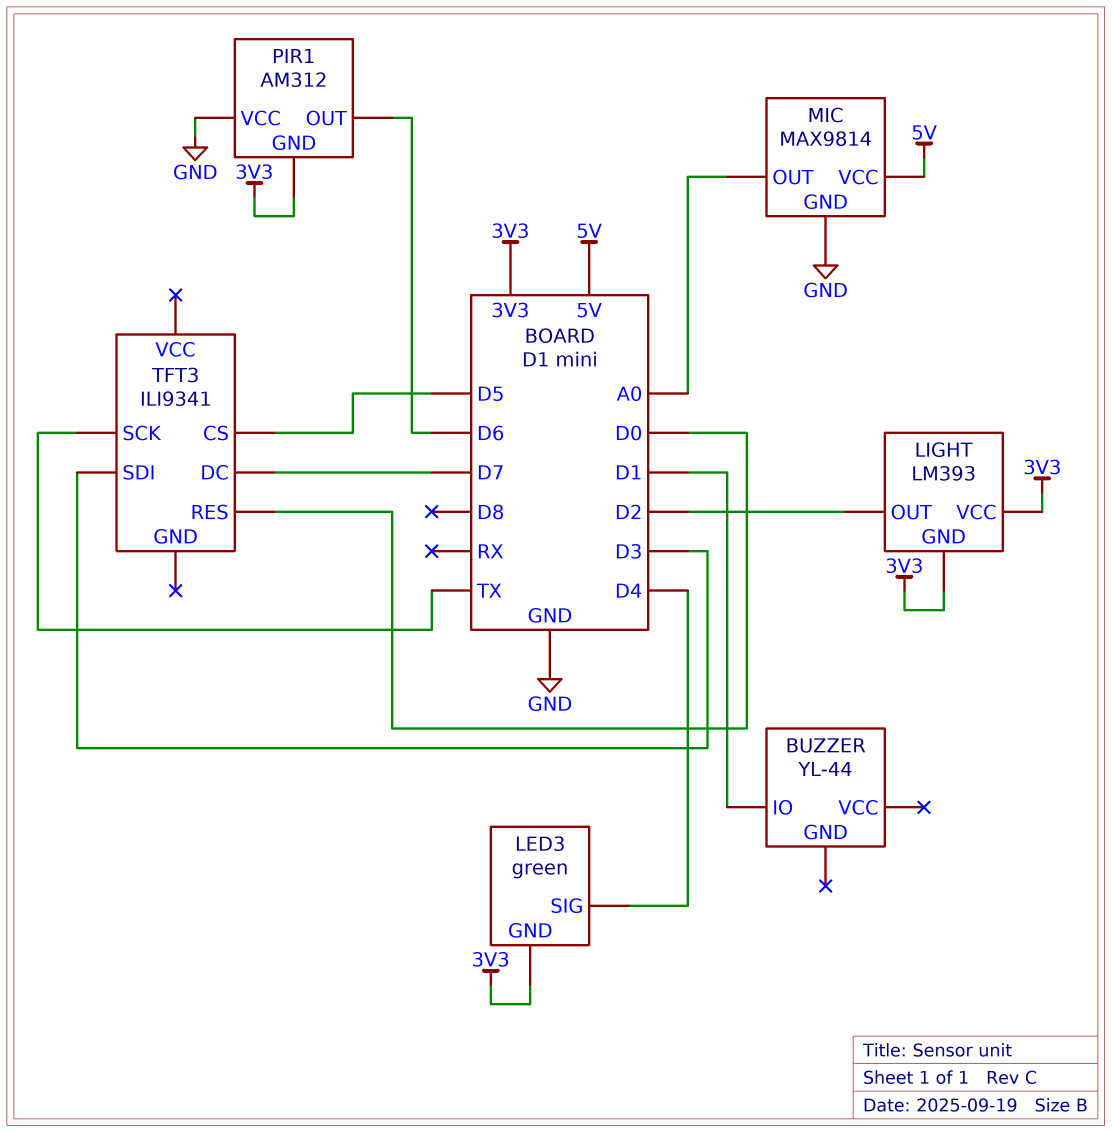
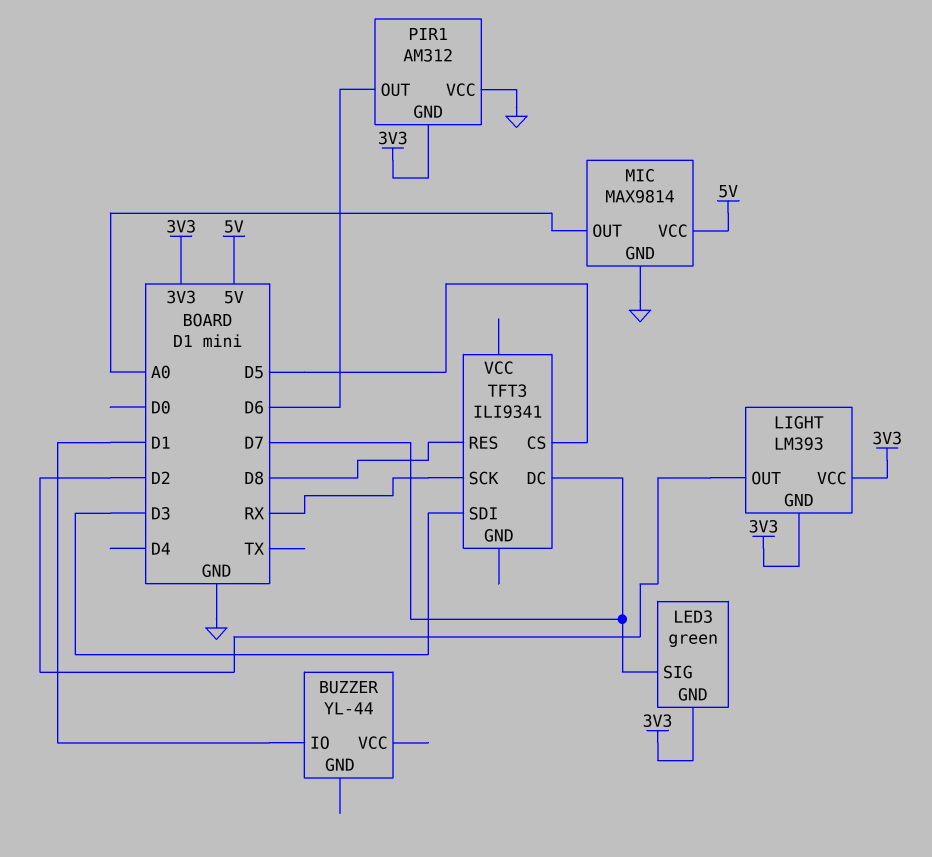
LED3 pin SIG: D4 -> D7
TFT3 pin RES: D0 -> D8
TFT3 pin SCK: TX -> RX

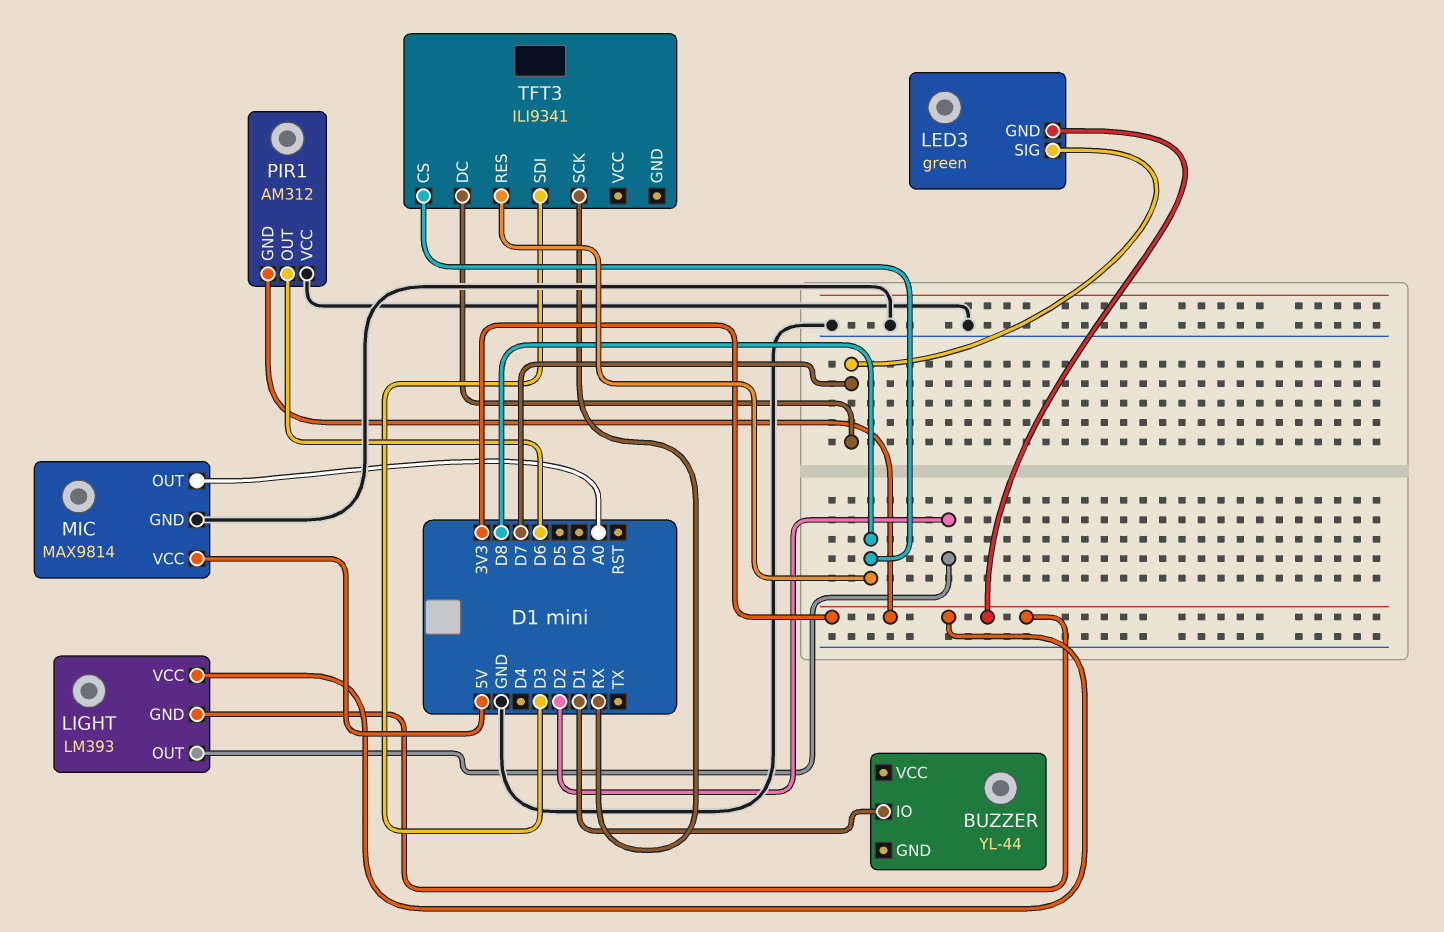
TFT3 pin CS: D5 -> D8

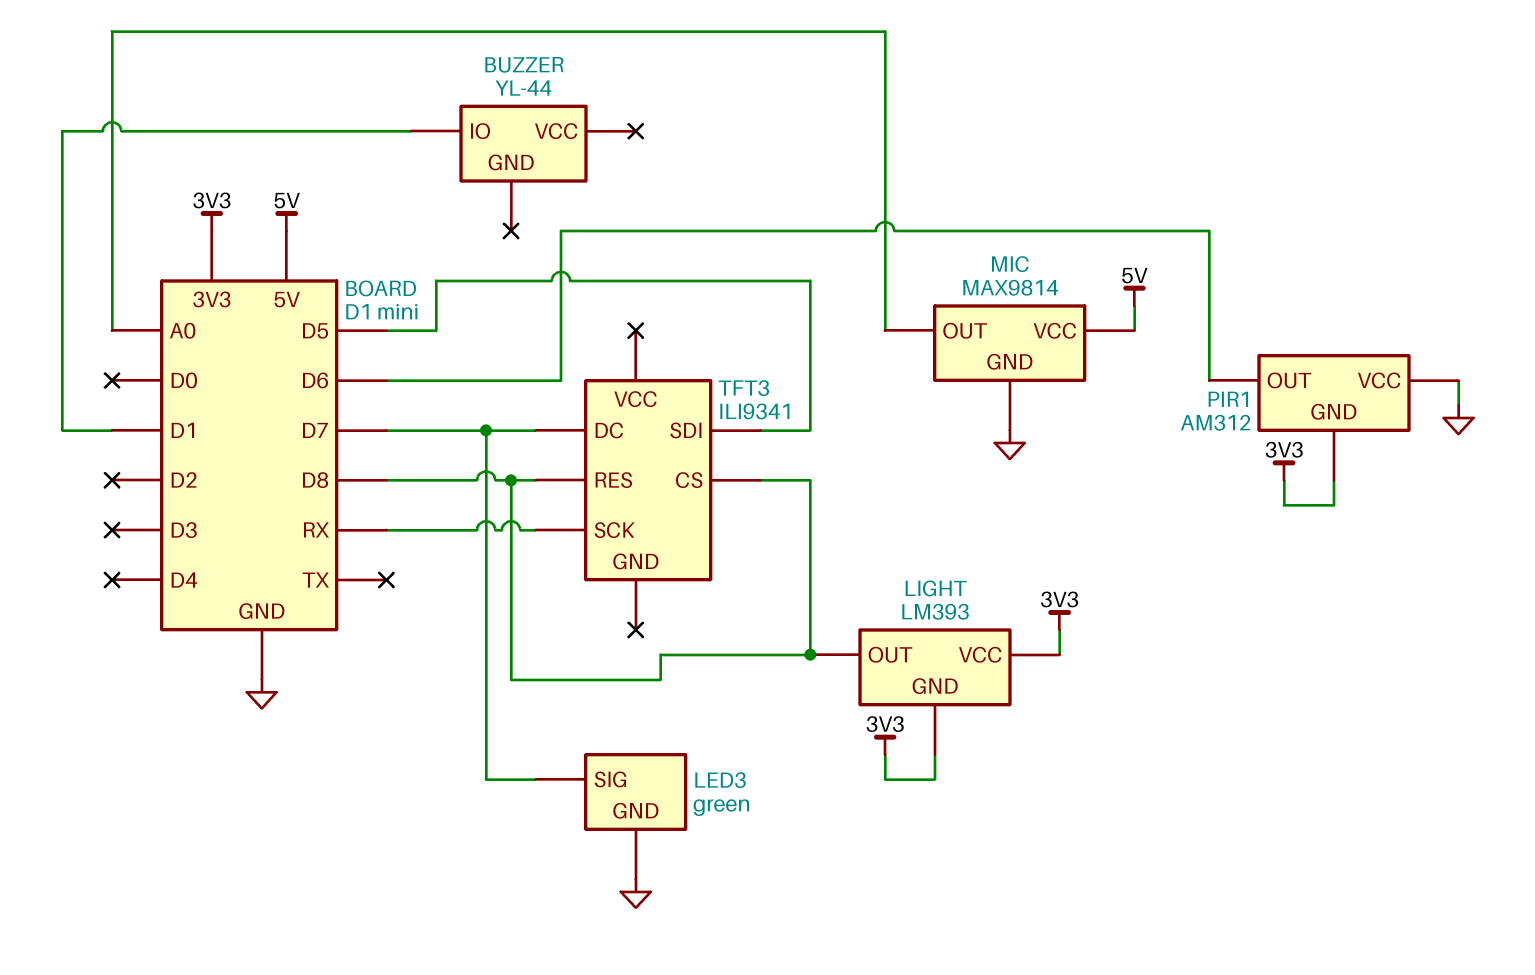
LED3 pin GND: 3V3 -> GND
LIGHT pin OUT: D2 -> D8
TFT3 pin SDI: D3 -> D5

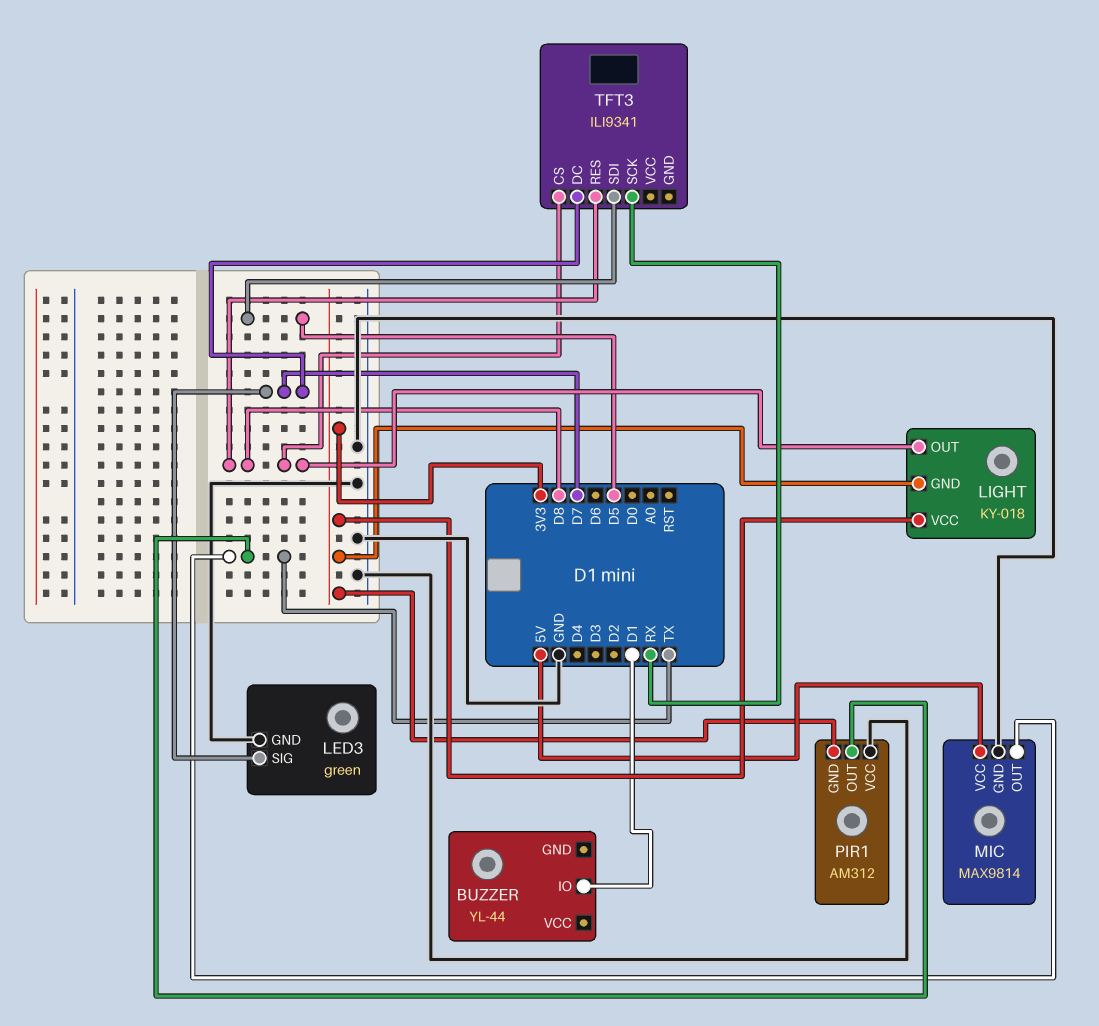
LIGHT: LM393 -> KY-018
MIC pin OUT: A0 -> TX
PIR1 pin OUT: D6 -> TX

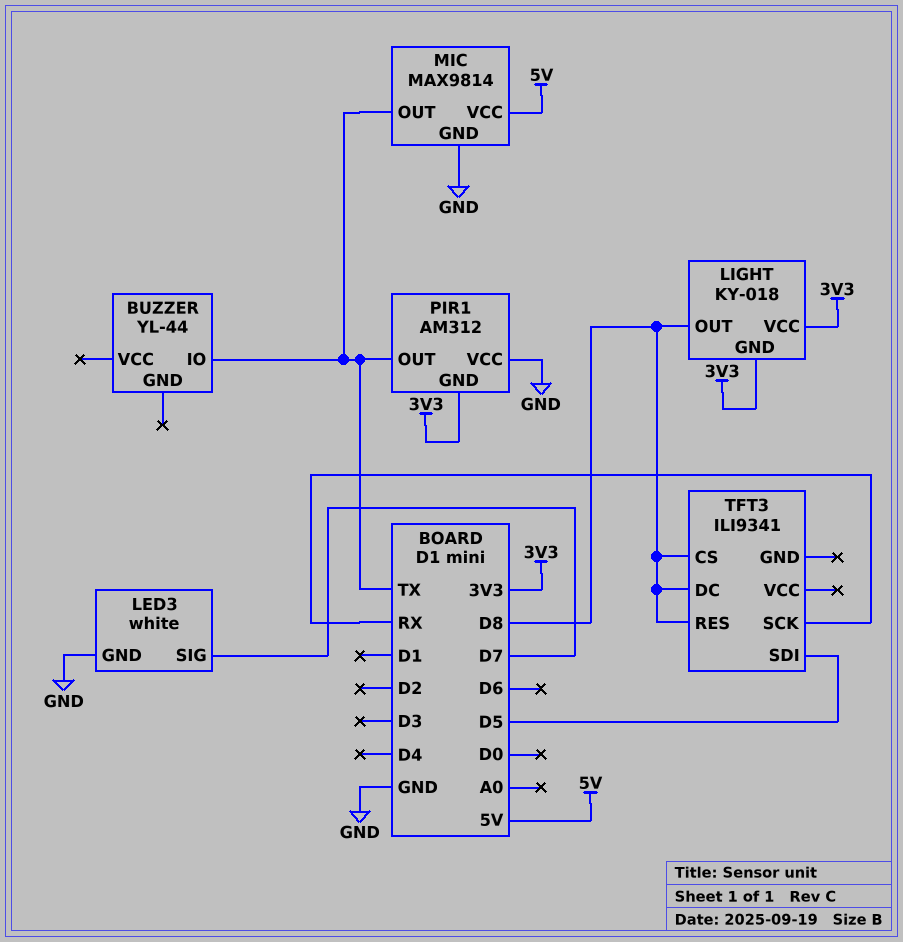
BUZZER pin IO: D1 -> TX
LED3: green -> white
TFT3 pin DC: D7 -> D8

